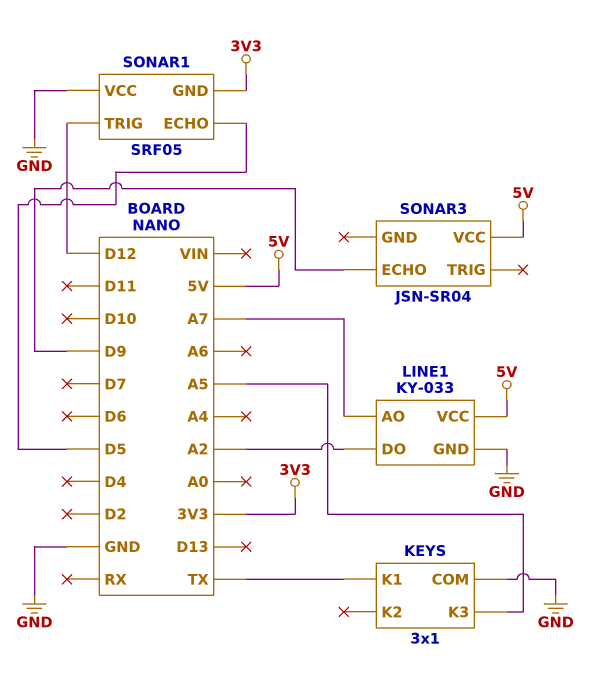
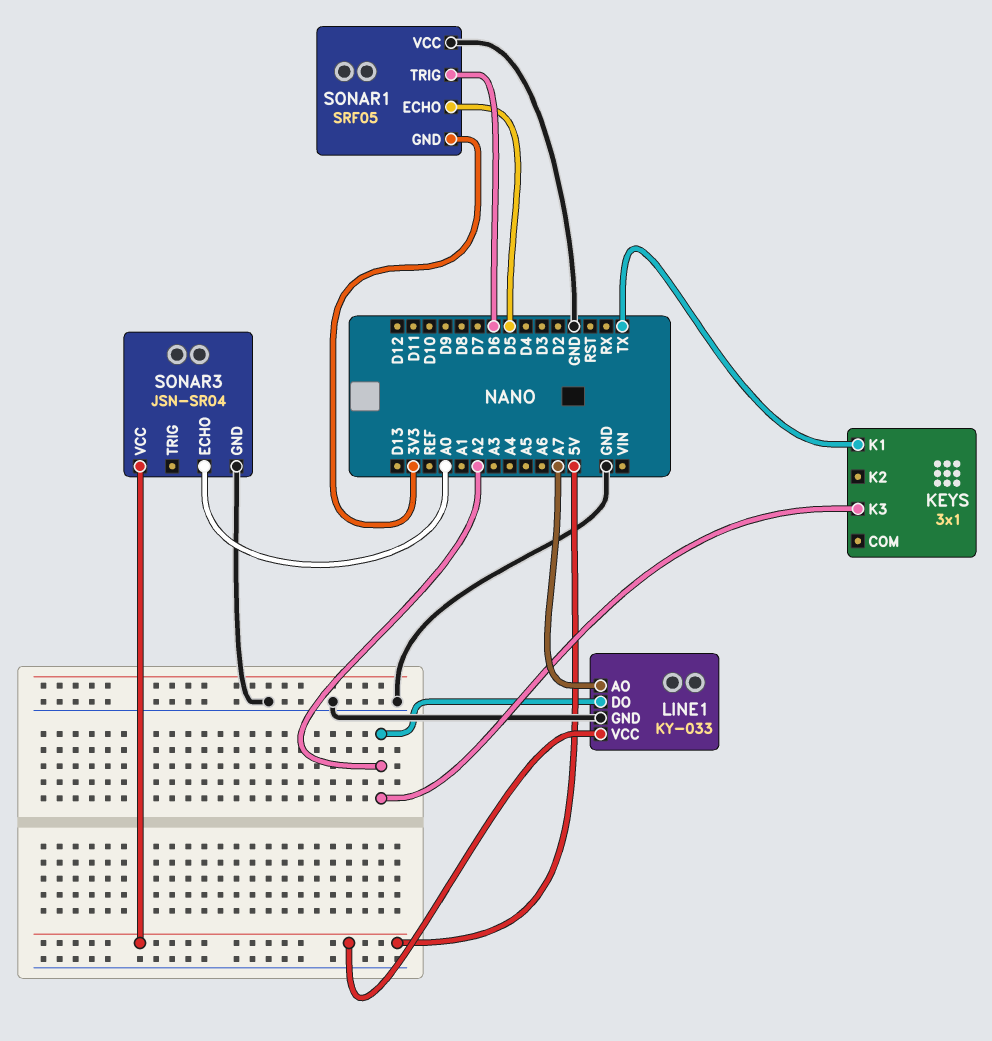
KEYS pin COM: GND -> none
KEYS pin K3: A5 -> A2
SONAR1 pin TRIG: D12 -> D6
SONAR3 pin ECHO: D9 -> A0
SONAR3 pin GND: none -> GND

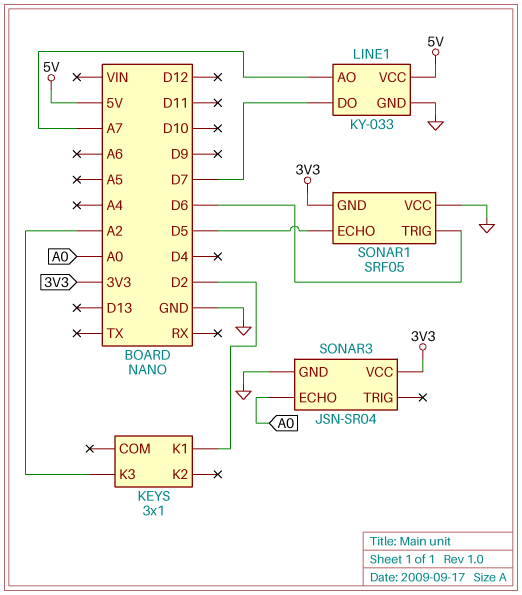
KEYS pin K1: TX -> D2
LINE1 pin DO: A2 -> D7
SONAR3 pin VCC: 5V -> 3V3

